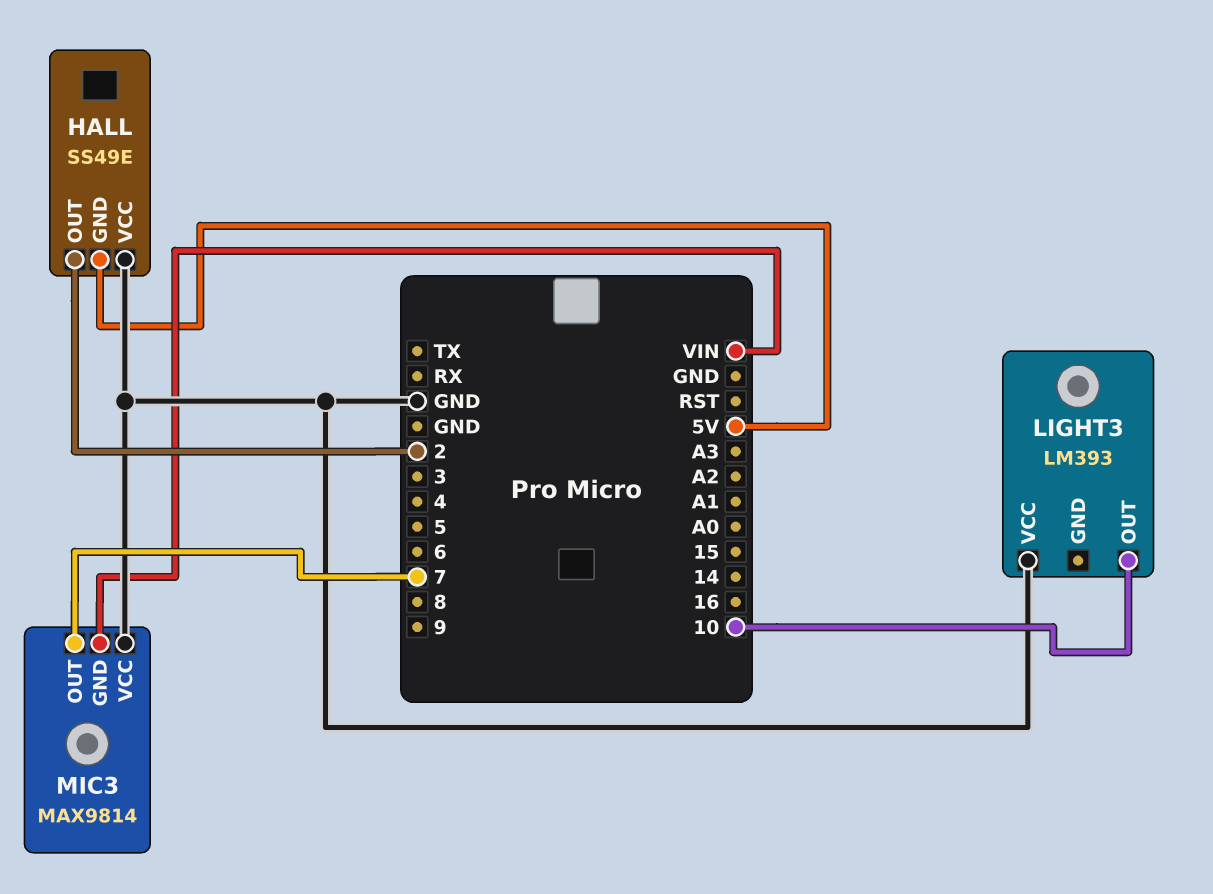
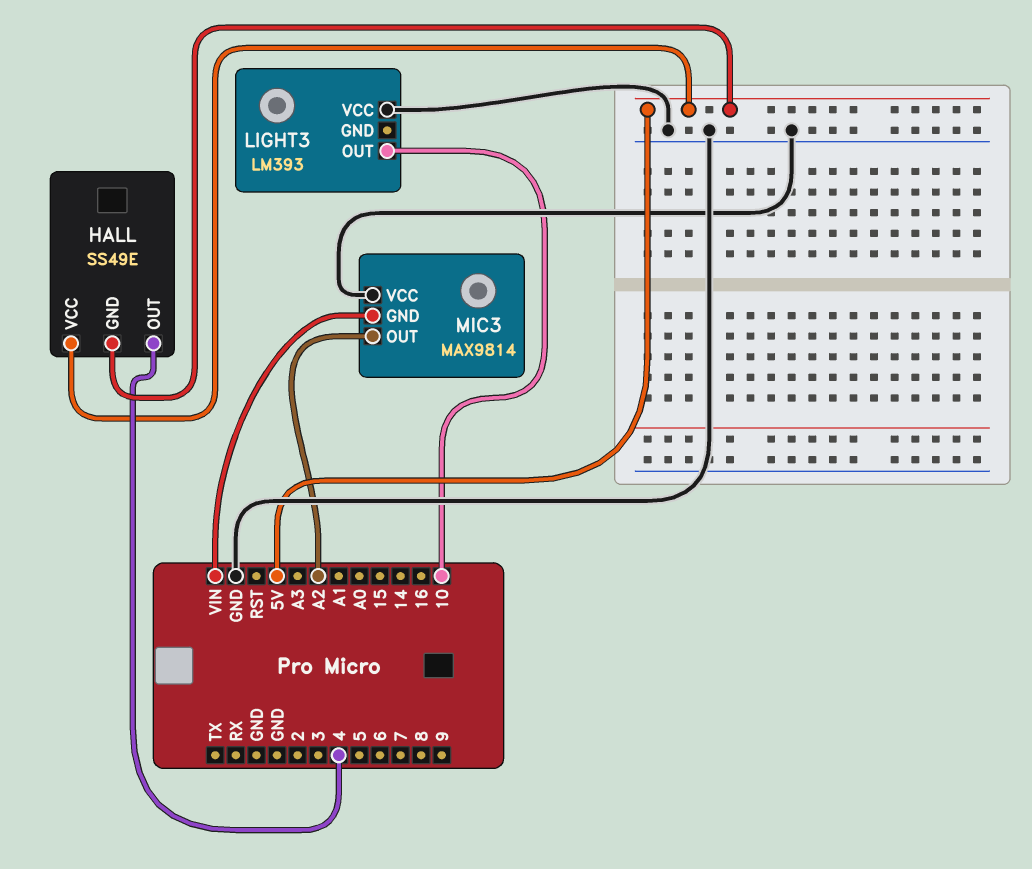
HALL pin OUT: 2 -> 4
HALL pin VCC: GND -> 5V
MIC3 pin OUT: 7 -> A2

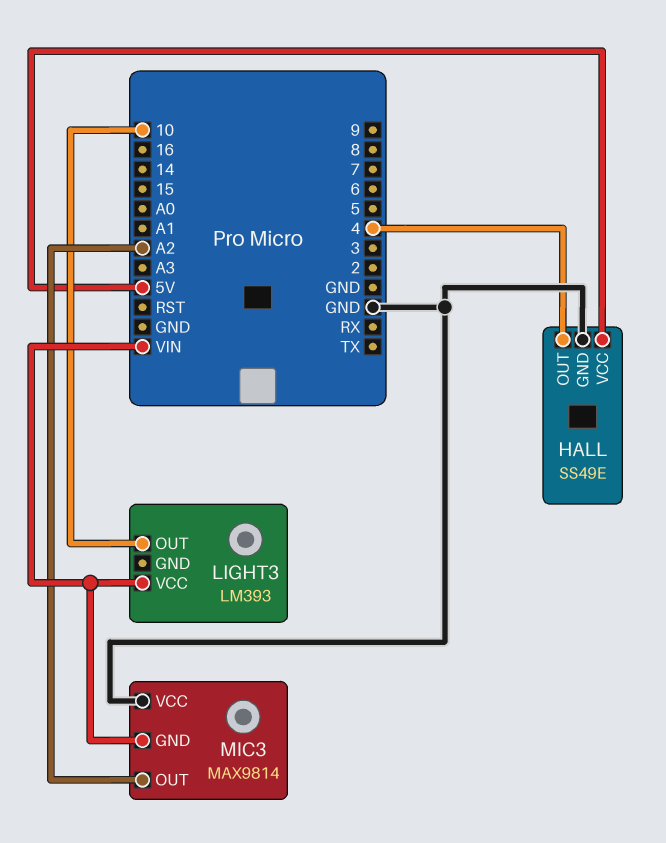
HALL pin GND: 5V -> GND
LIGHT3 pin VCC: GND -> VIN

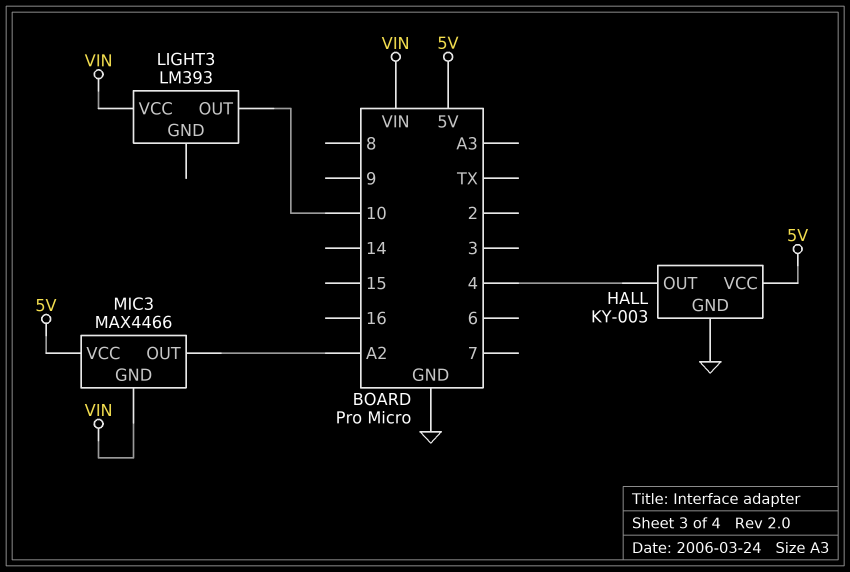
HALL: SS49E -> KY-003
MIC3: MAX9814 -> MAX4466
MIC3 pin VCC: GND -> 5V

